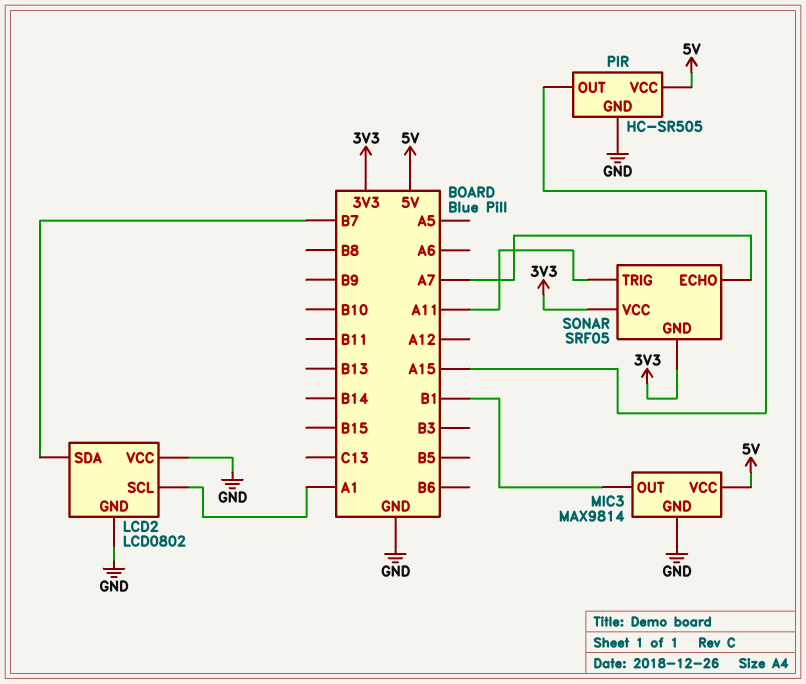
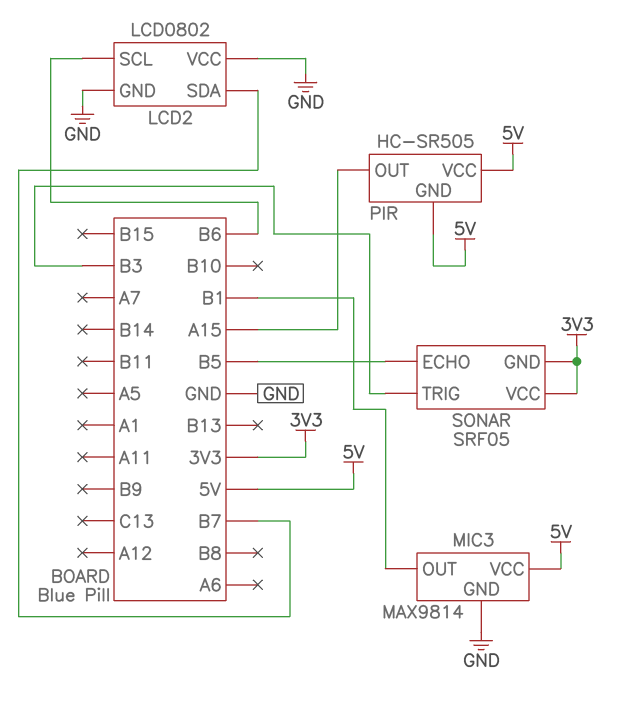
LCD2 pin SCL: A1 -> B6
PIR pin GND: GND -> 5V
SONAR pin ECHO: A7 -> B5
SONAR pin TRIG: A11 -> B3

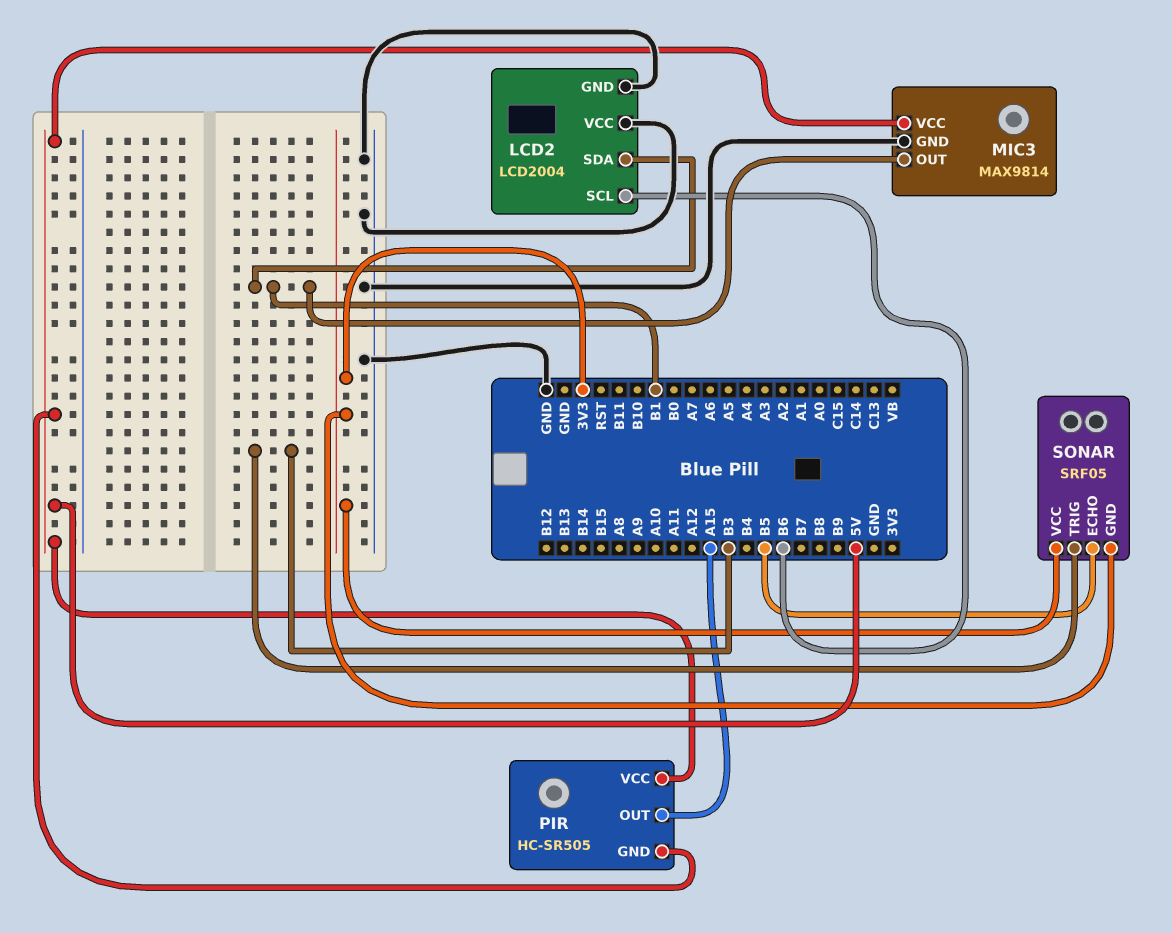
LCD2: LCD0802 -> LCD2004
LCD2 pin SDA: B7 -> B1

